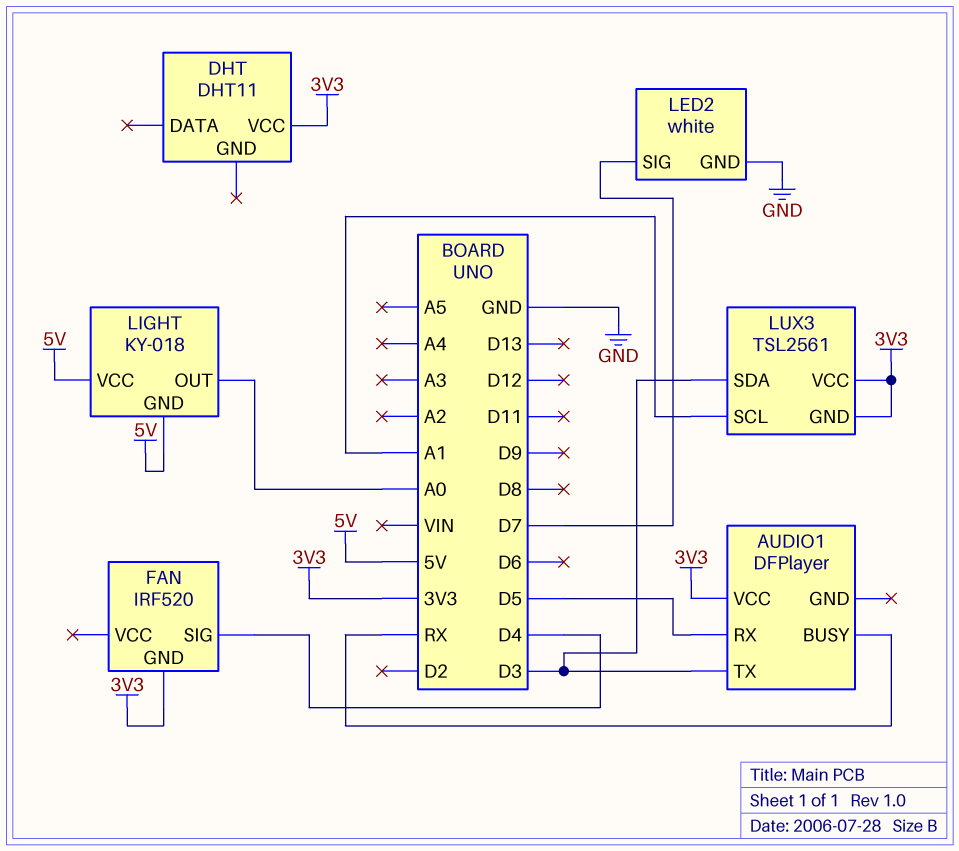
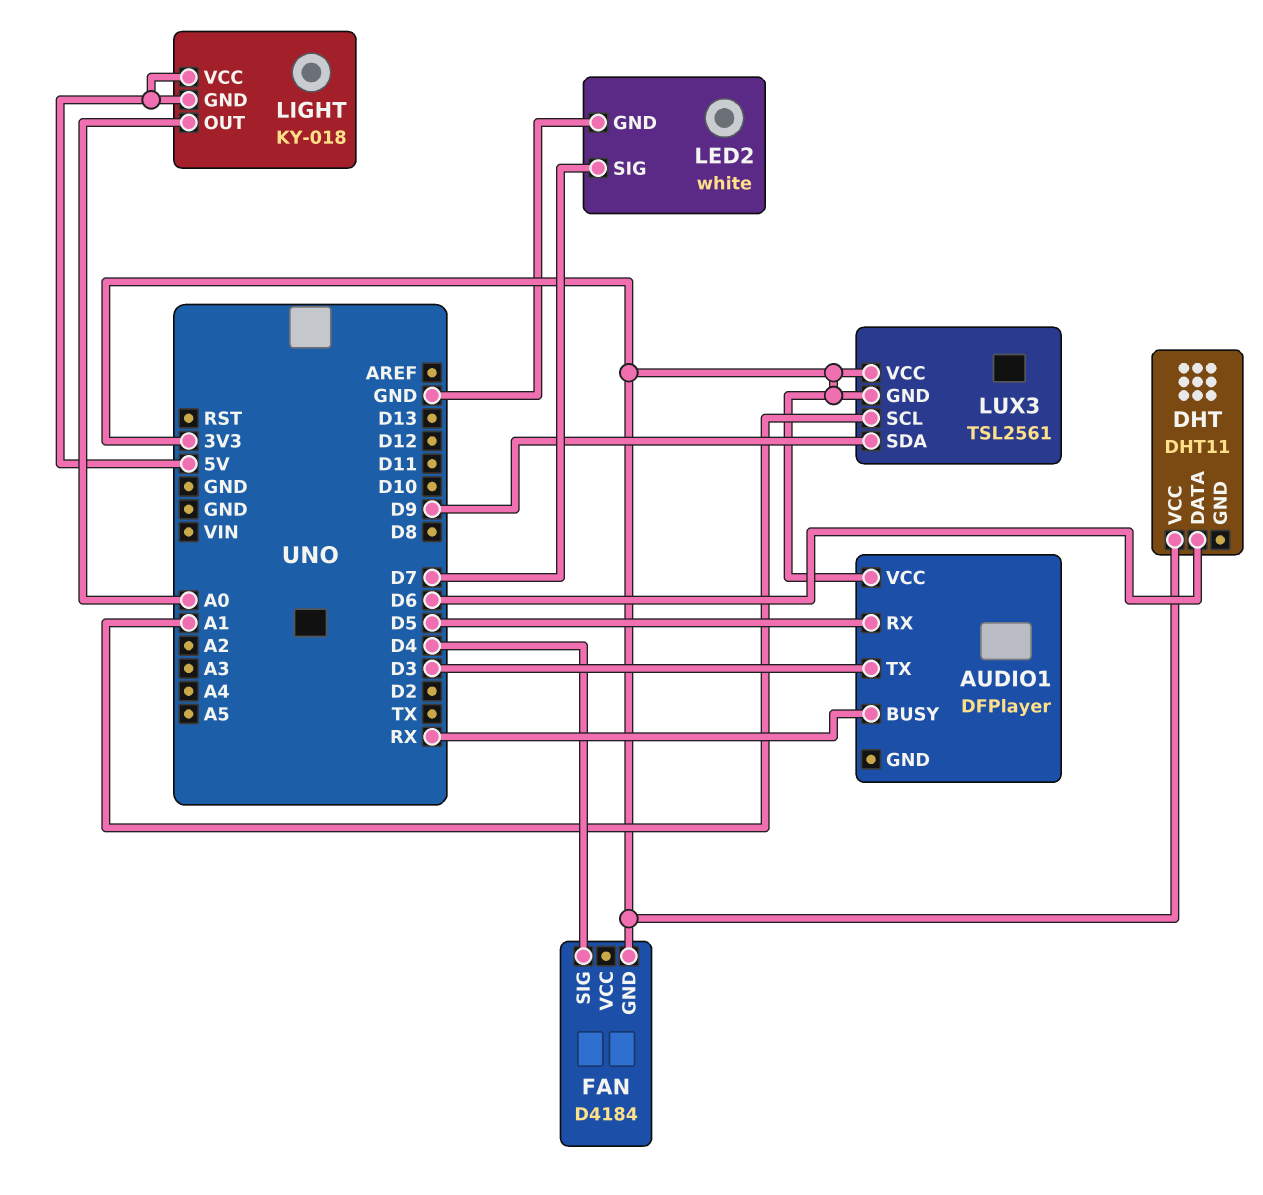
DHT pin DATA: none -> D6
FAN: IRF520 -> D4184
LUX3 pin SDA: D3 -> D9

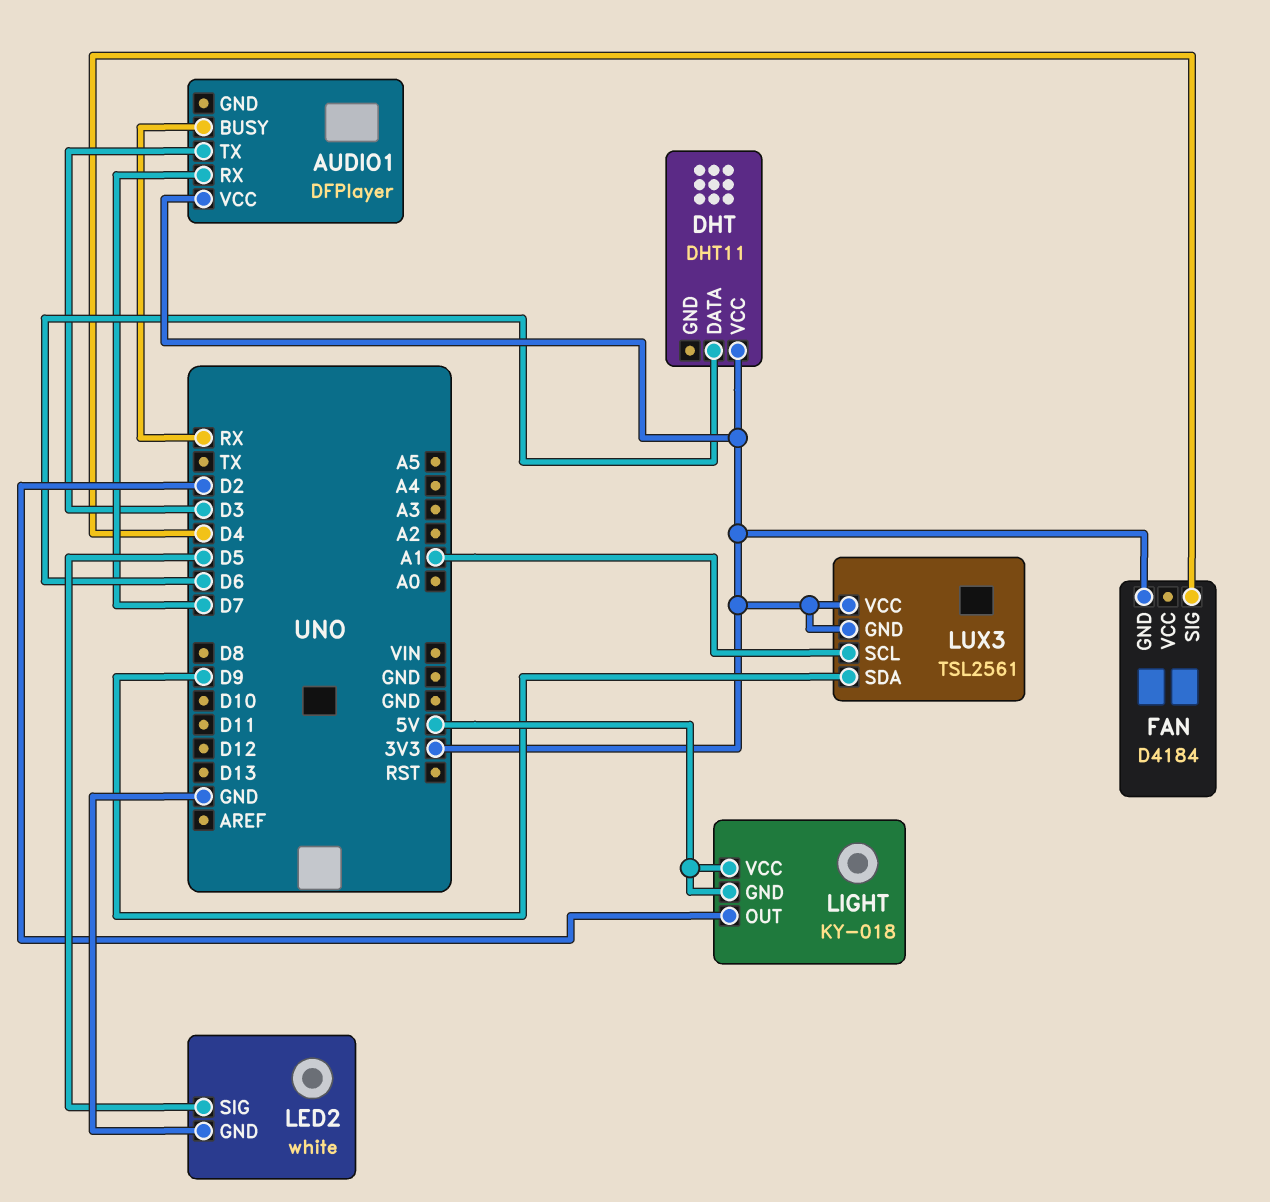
AUDIO1 pin RX: D5 -> D7
LED2 pin SIG: D7 -> D5
LIGHT pin OUT: A0 -> D2

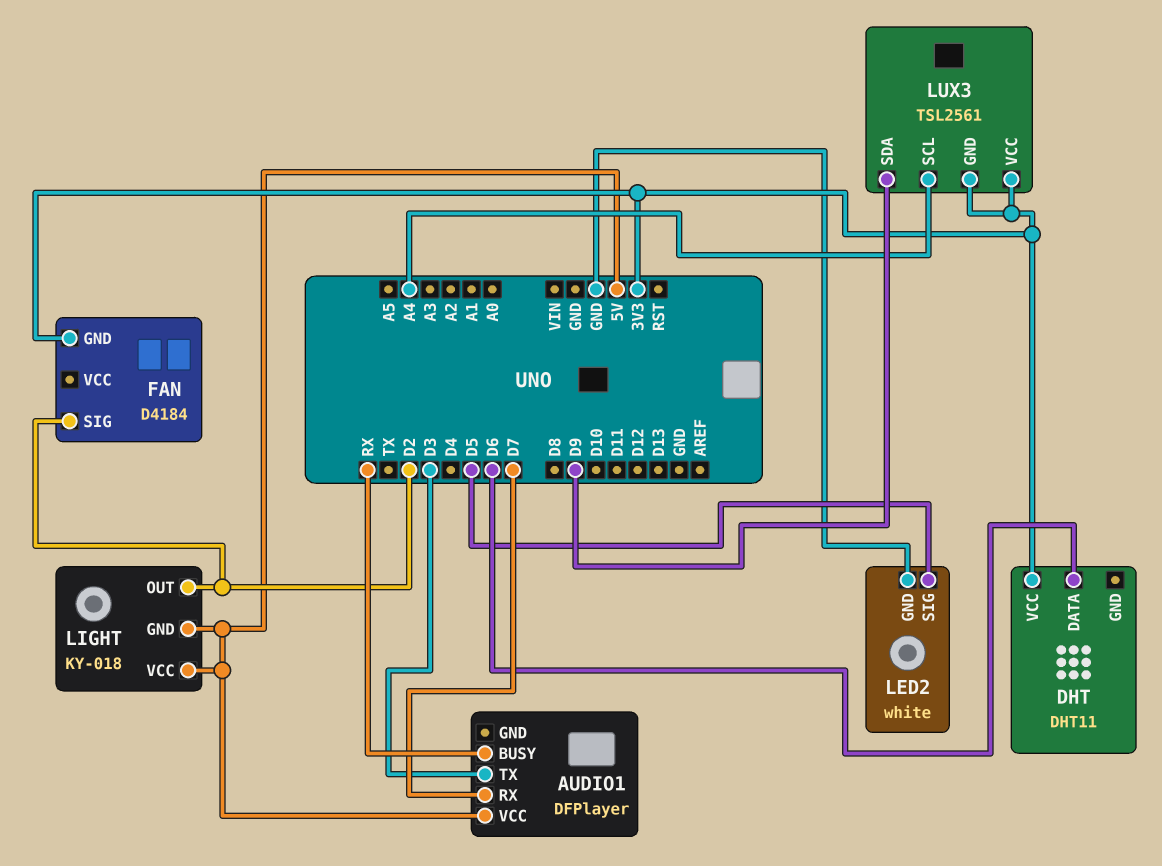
AUDIO1 pin VCC: 3V3 -> 5V
FAN pin SIG: D4 -> D2
LUX3 pin SCL: A1 -> A4

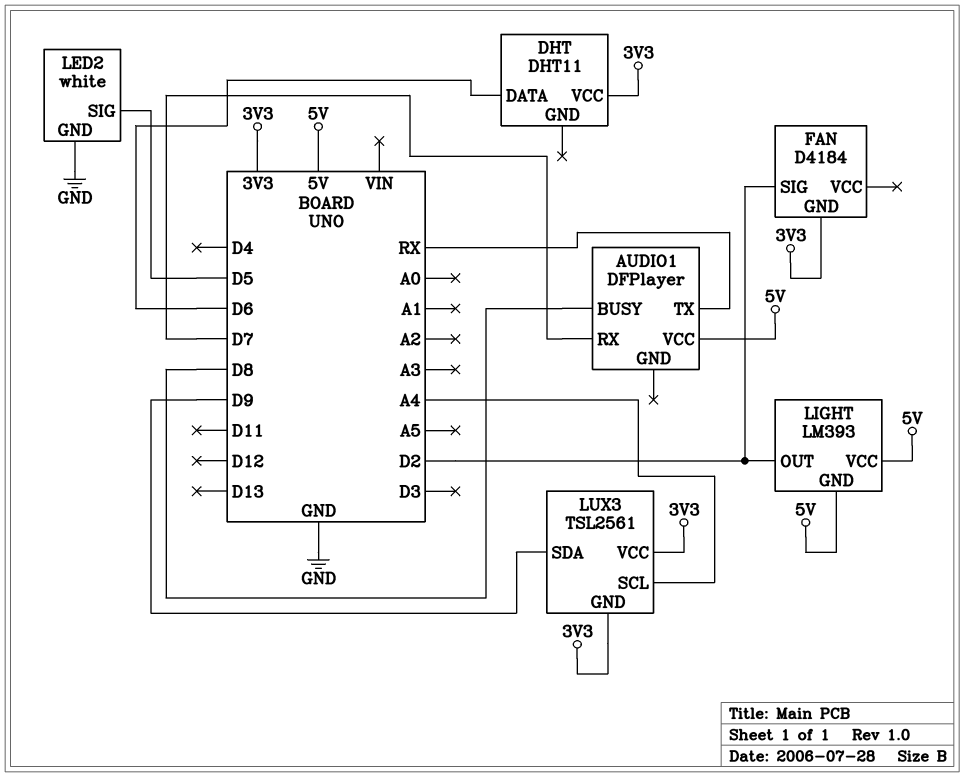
AUDIO1 pin BUSY: RX -> D8
AUDIO1 pin TX: D3 -> RX
LIGHT: KY-018 -> LM393

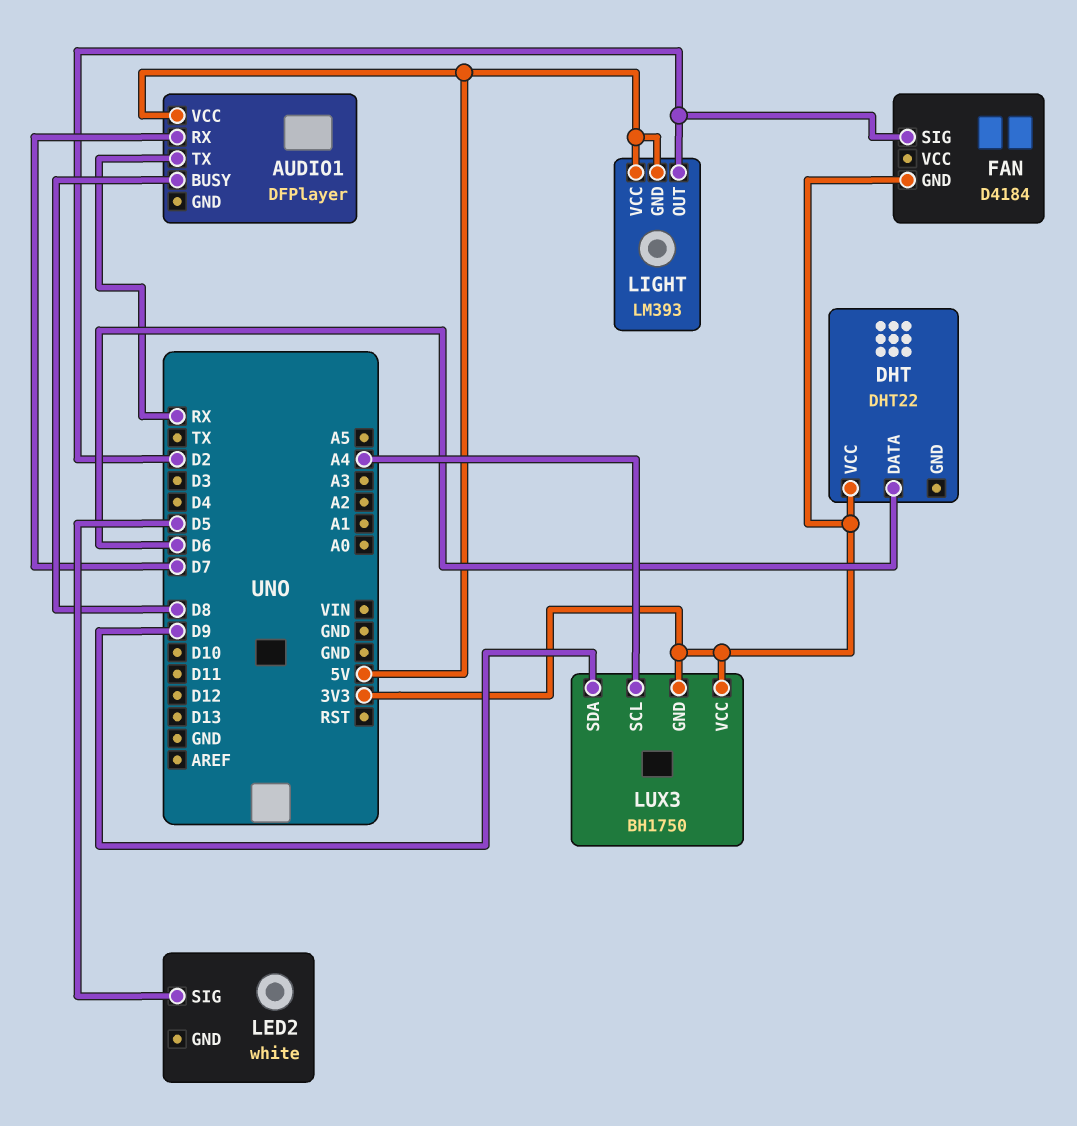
DHT: DHT11 -> DHT22
LED2 pin GND: GND -> none
LUX3: TSL2561 -> BH1750

